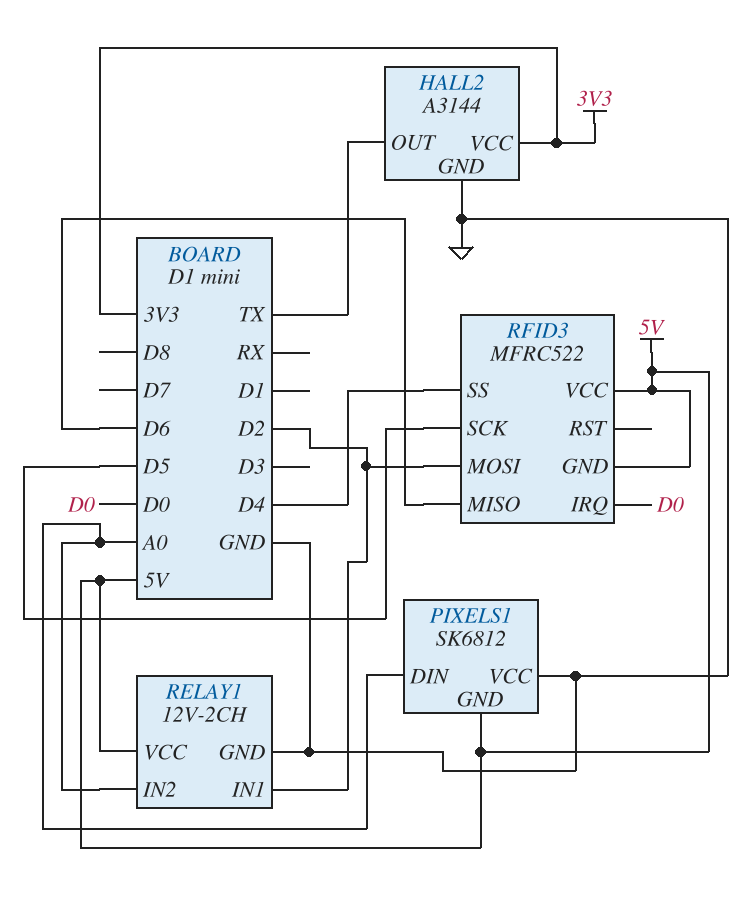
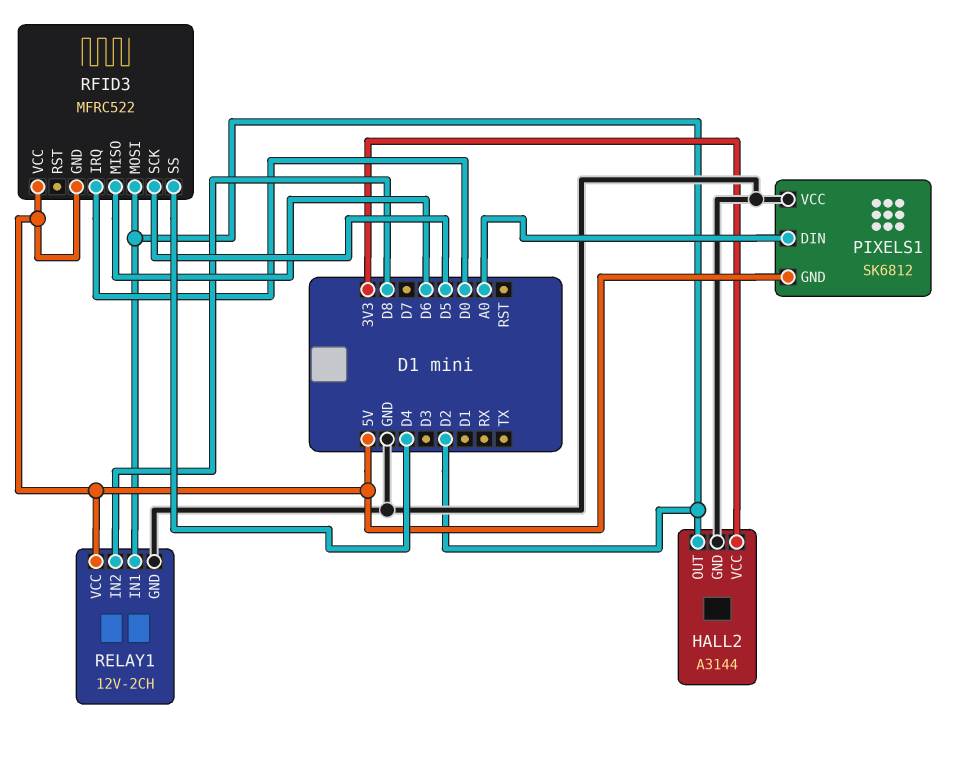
HALL2 pin OUT: TX -> D2
RELAY1 pin IN2: A0 -> D8

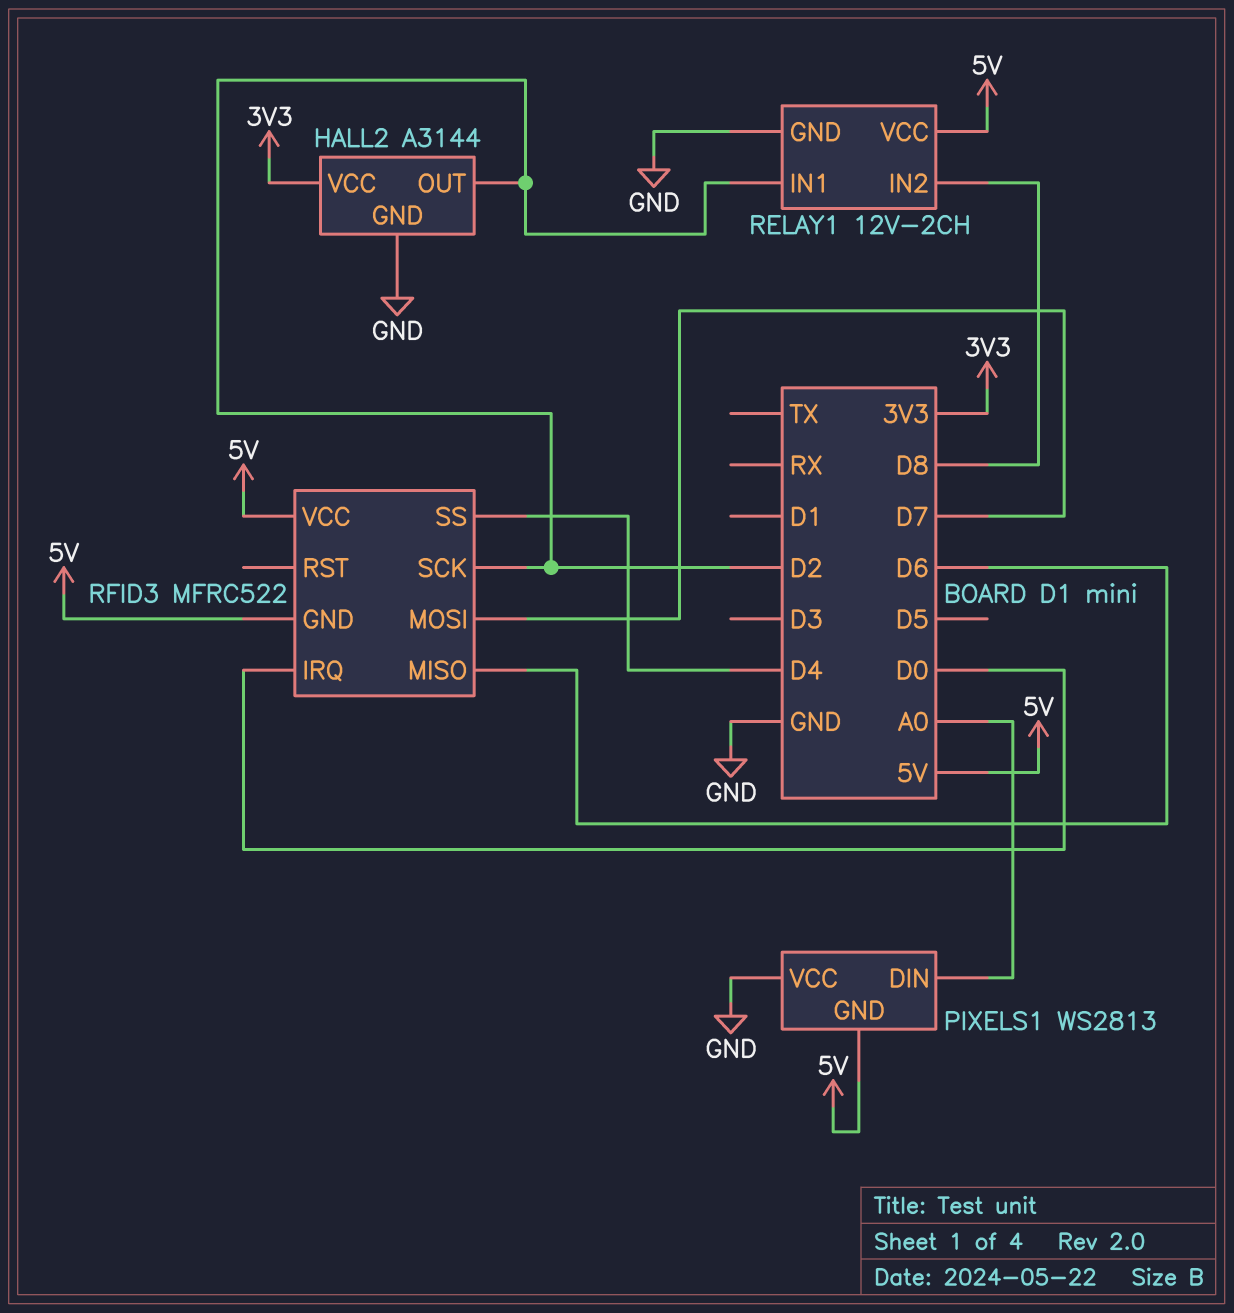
PIXELS1: SK6812 -> WS2813
RFID3 pin MOSI: D2 -> D7
RFID3 pin SCK: D5 -> D2

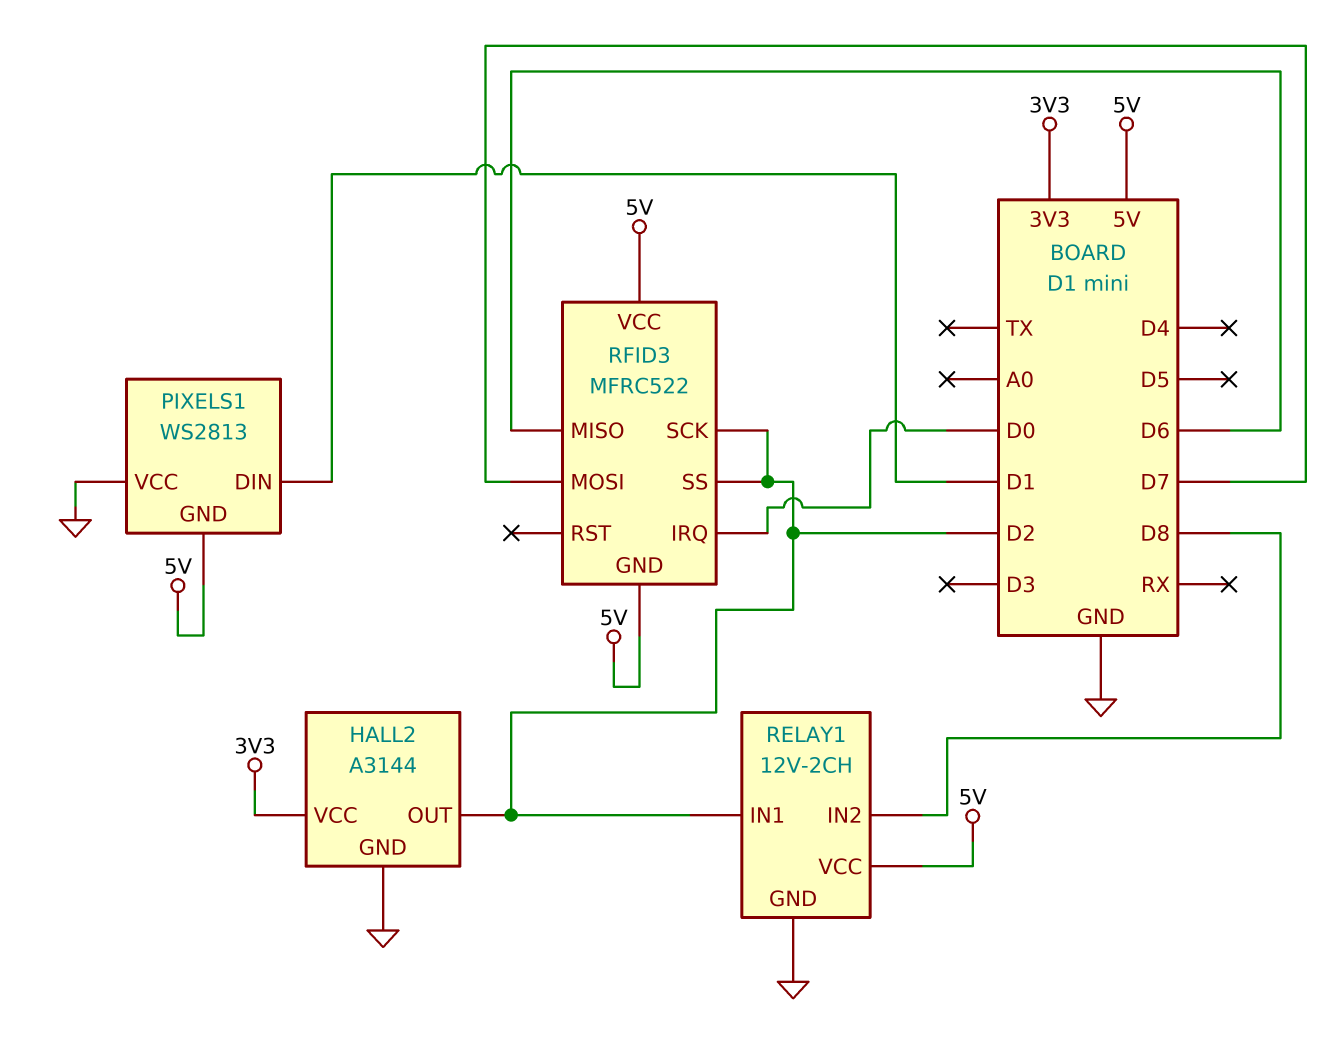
PIXELS1 pin DIN: A0 -> D1
RFID3 pin SS: D4 -> D2

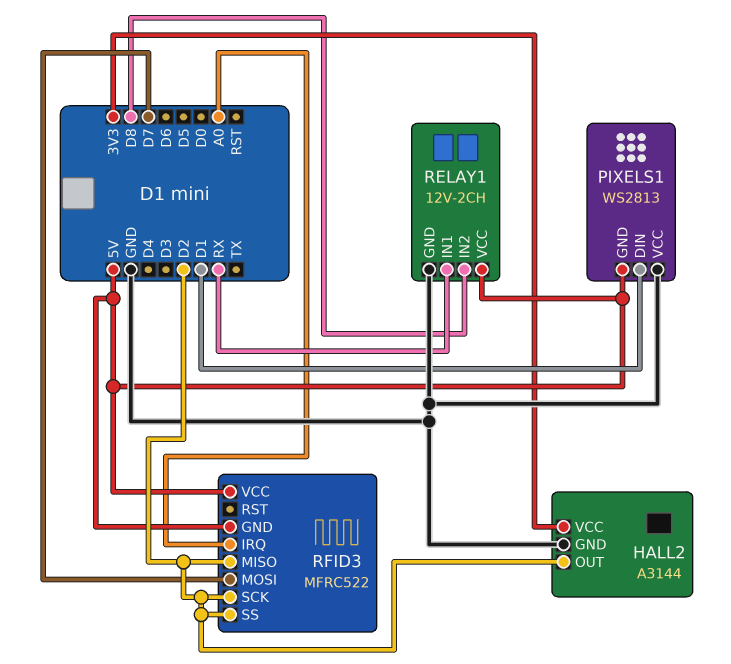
RELAY1 pin IN1: D2 -> RX
RFID3 pin IRQ: D0 -> A0
RFID3 pin MISO: D6 -> D2

